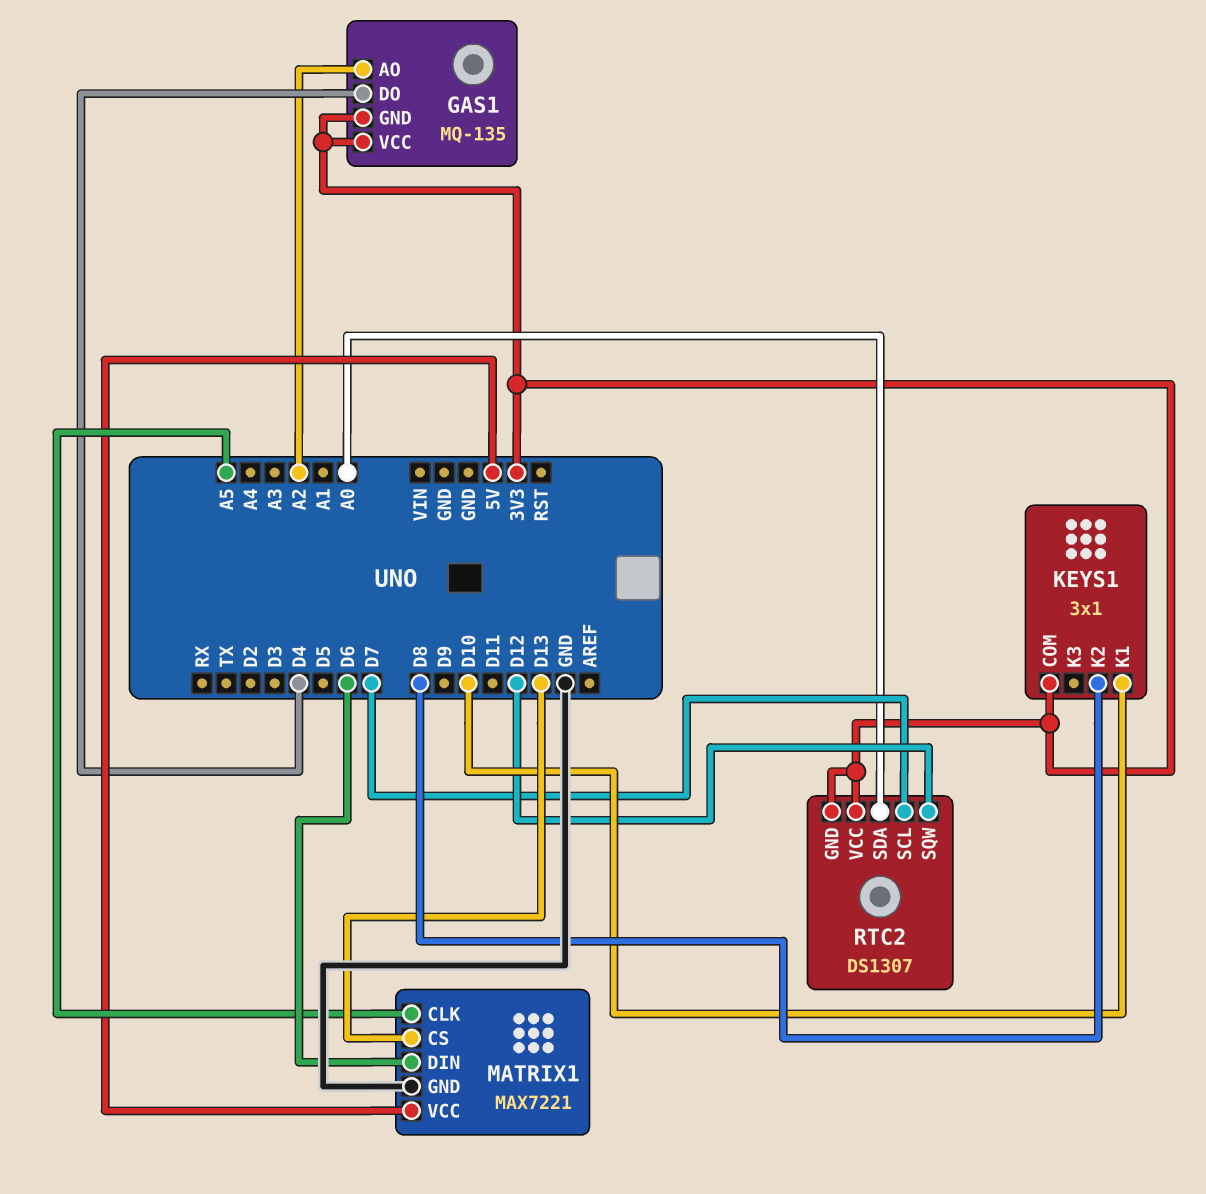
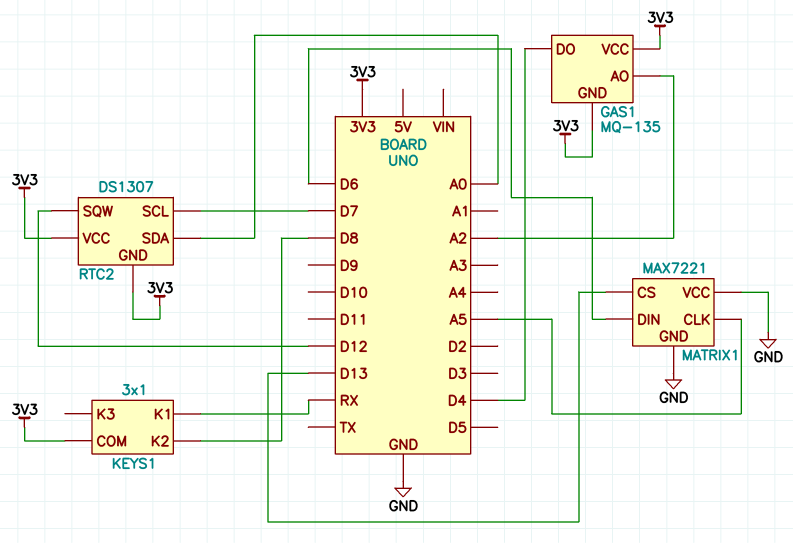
KEYS1 pin K1: D10 -> RX
MATRIX1 pin VCC: 5V -> GND

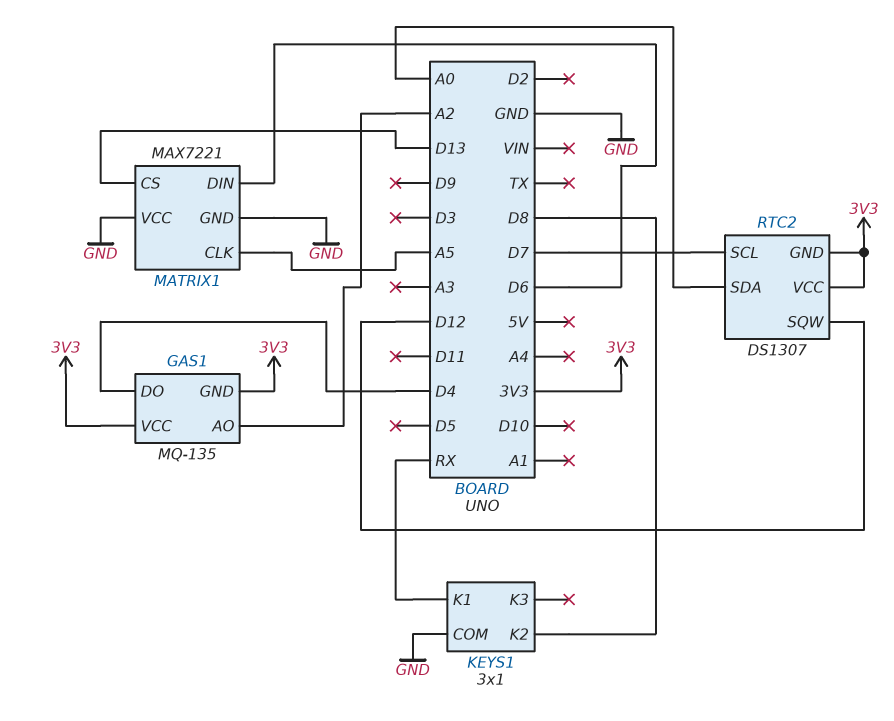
KEYS1 pin COM: 3V3 -> GND

